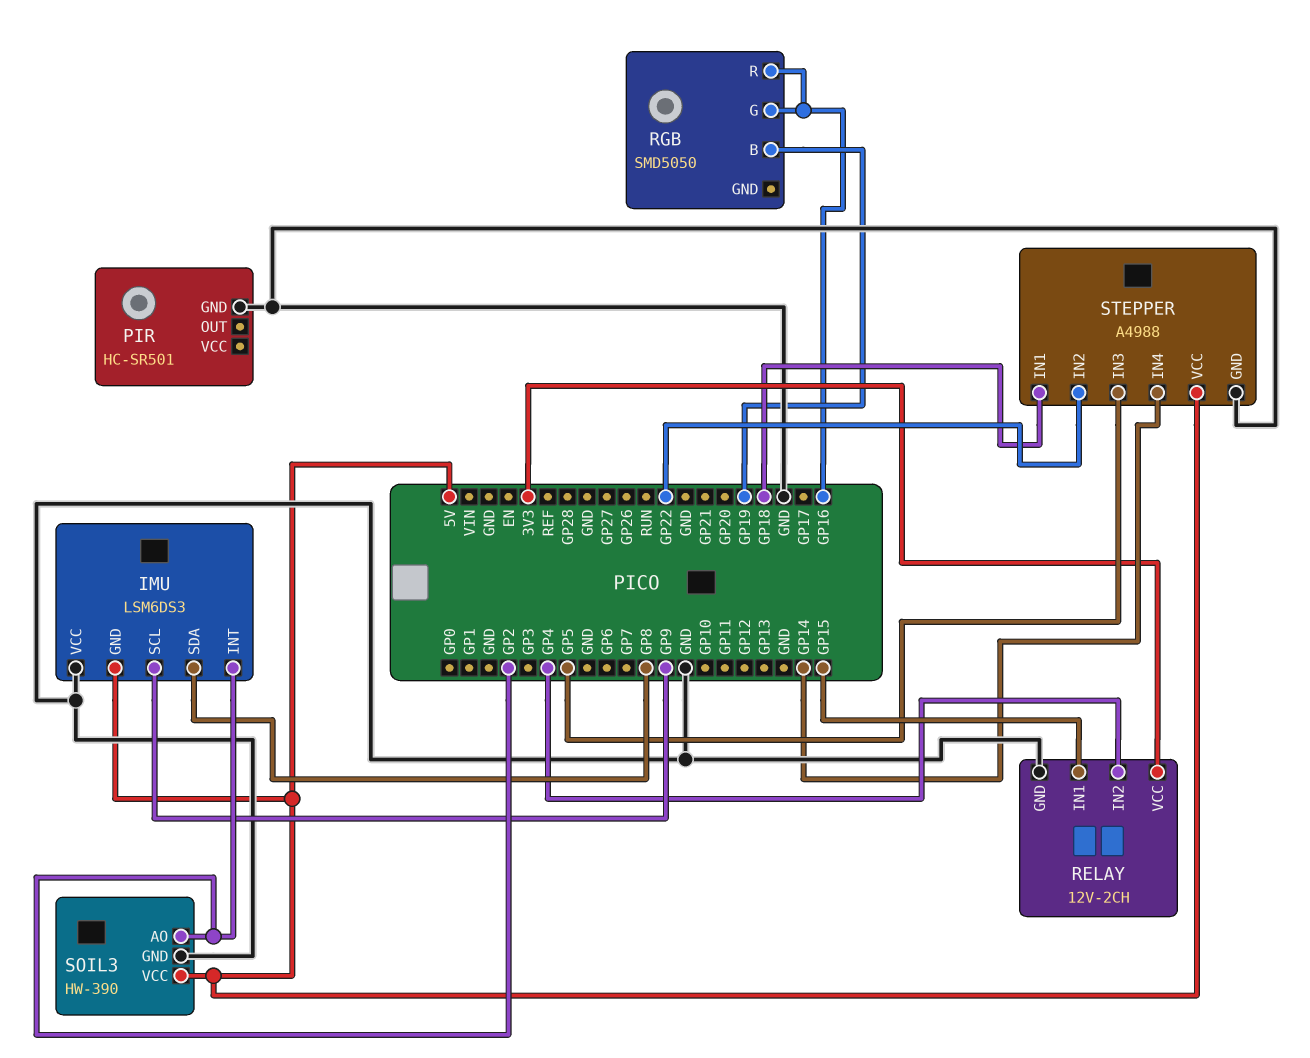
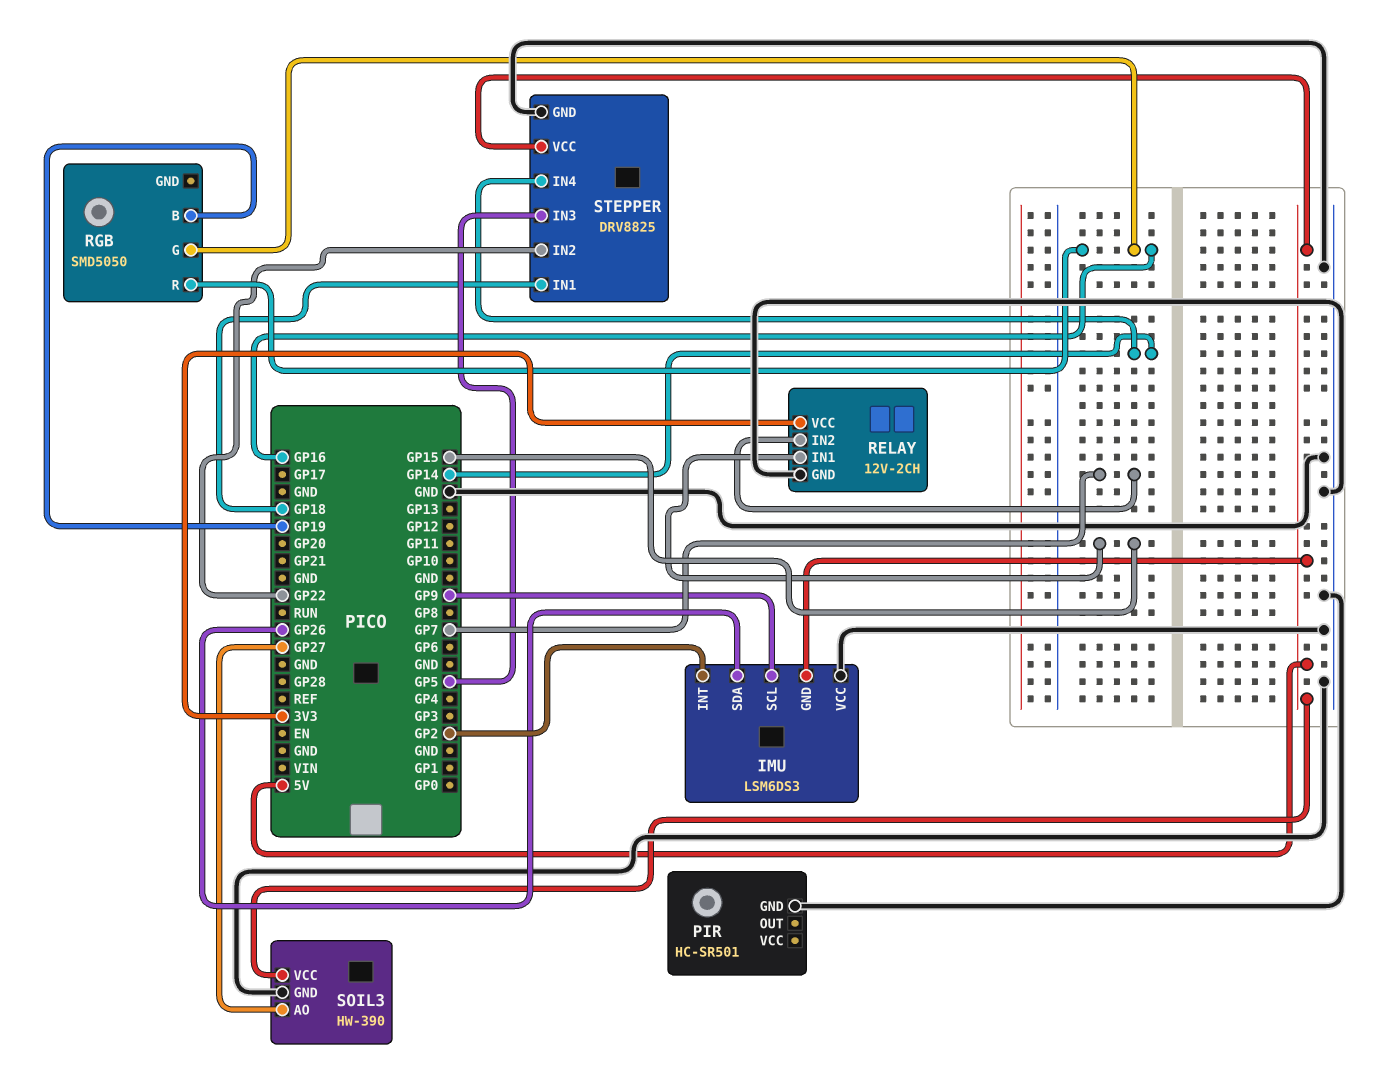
IMU pin SDA: GP8 -> GP26
RELAY pin IN2: GP4 -> GP7
SOIL3 pin AO: GP2 -> GP27
STEPPER: A4988 -> DRV8825

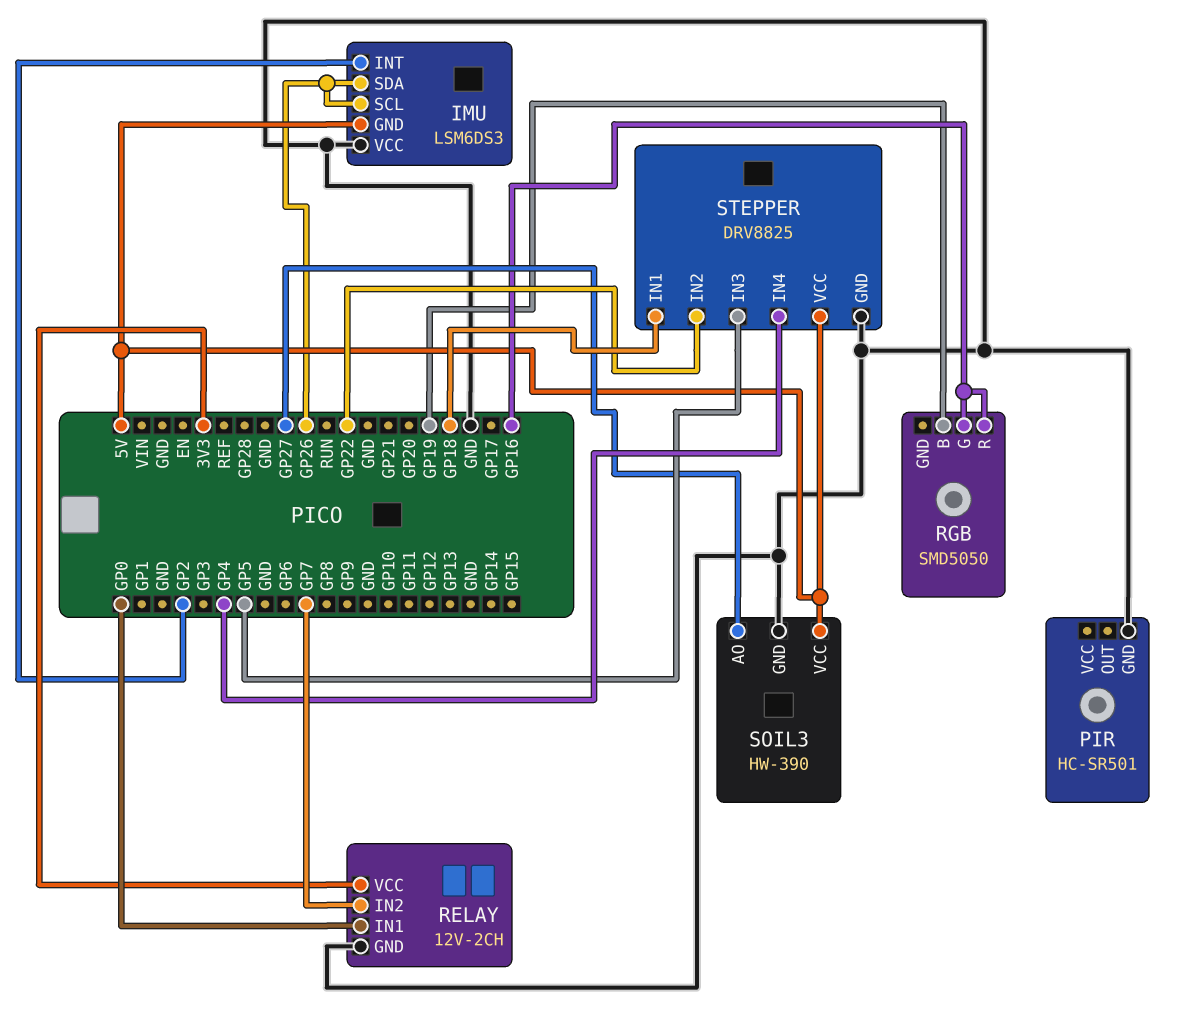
IMU pin SCL: GP9 -> GP26
RELAY pin IN1: GP15 -> GP0
STEPPER pin IN4: GP14 -> GP4

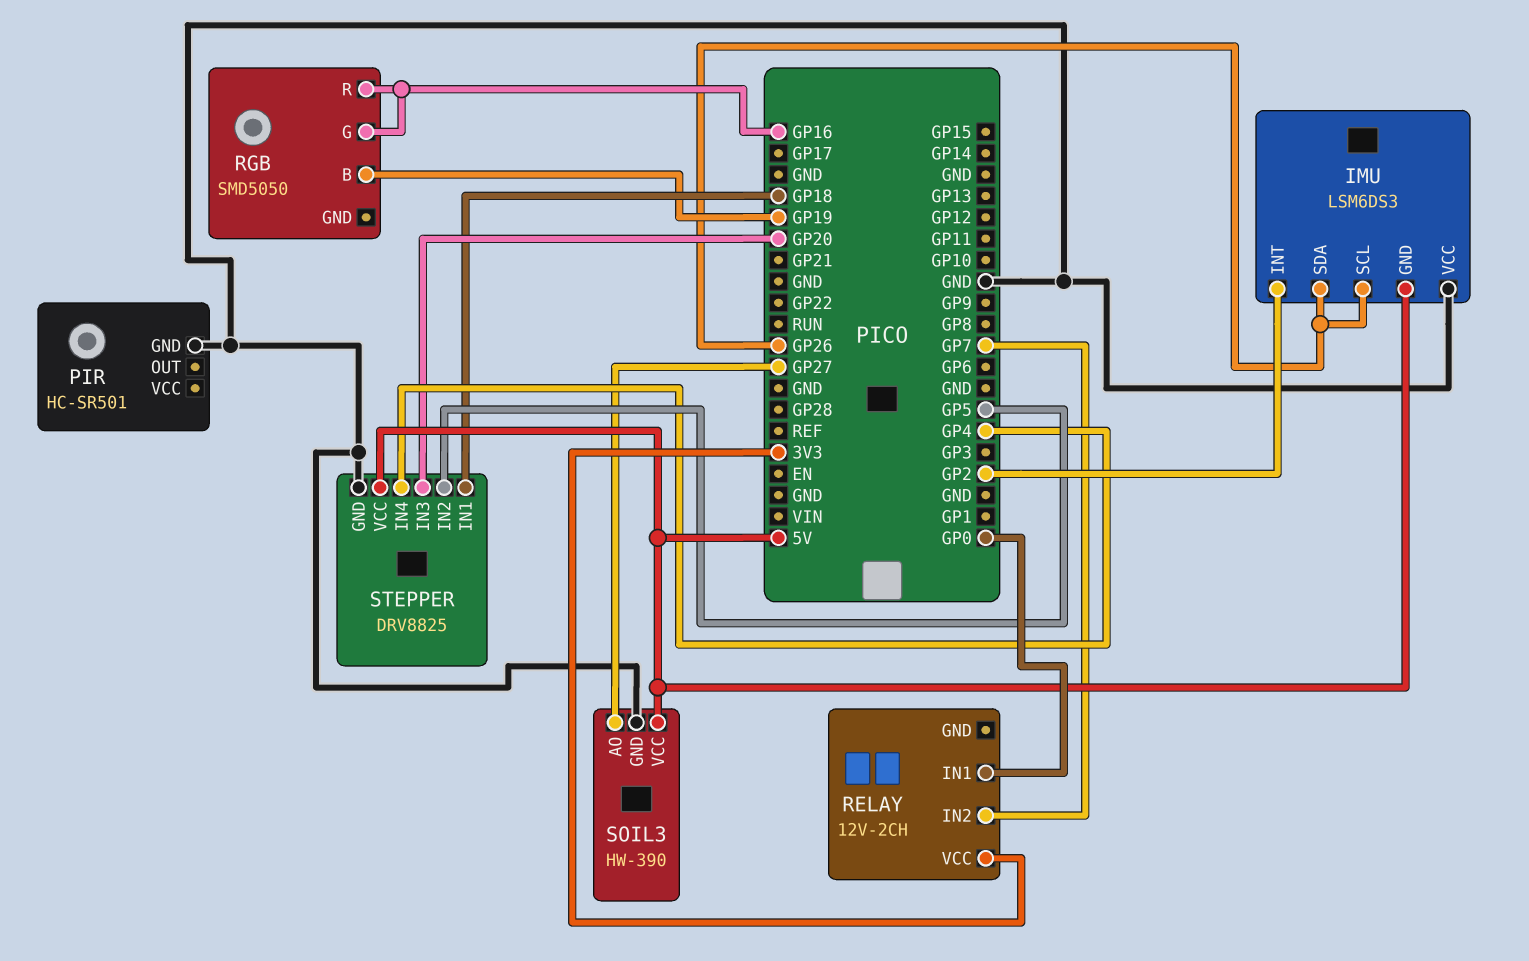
RELAY pin GND: GND -> none
STEPPER pin IN2: GP22 -> GP5
STEPPER pin IN3: GP5 -> GP20

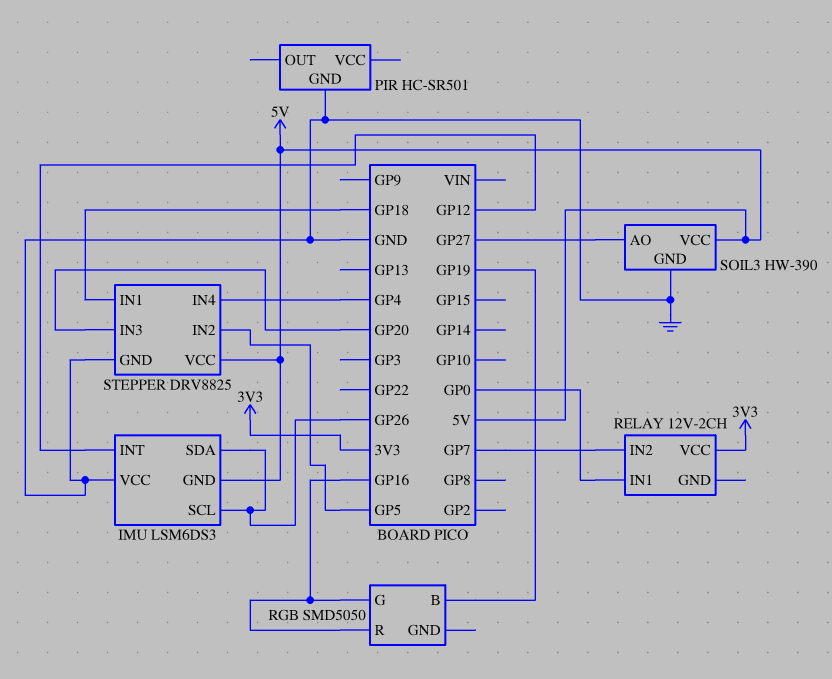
IMU pin INT: GP2 -> GP12

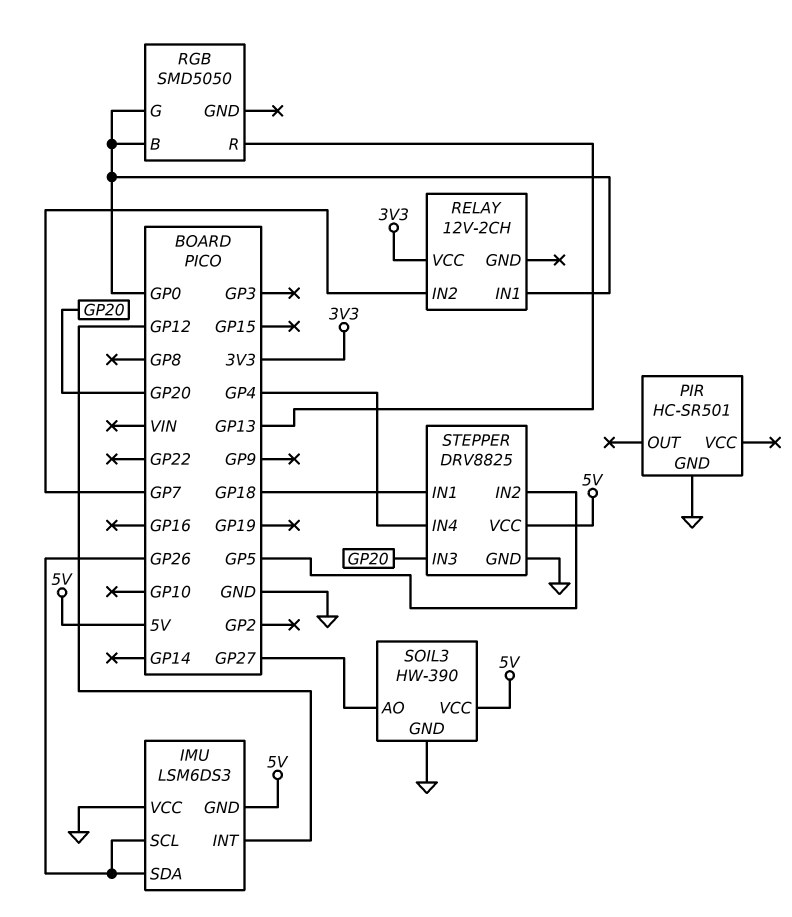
RGB pin B: GP19 -> GP0
RGB pin G: GP16 -> GP0
RGB pin R: GP16 -> GP13

